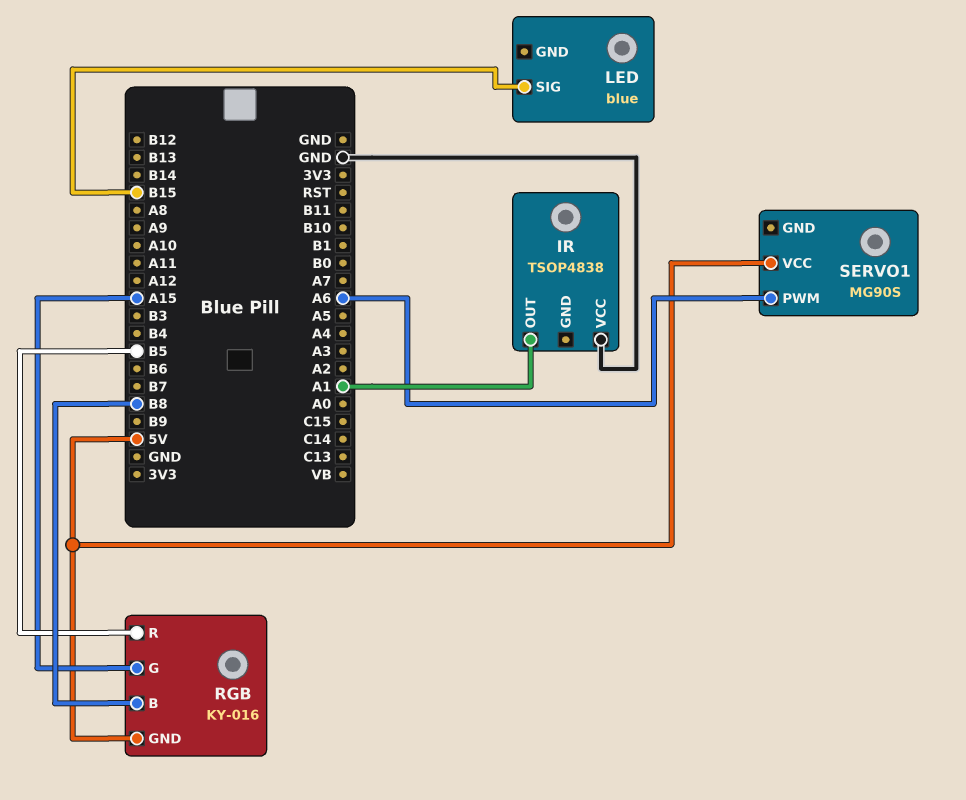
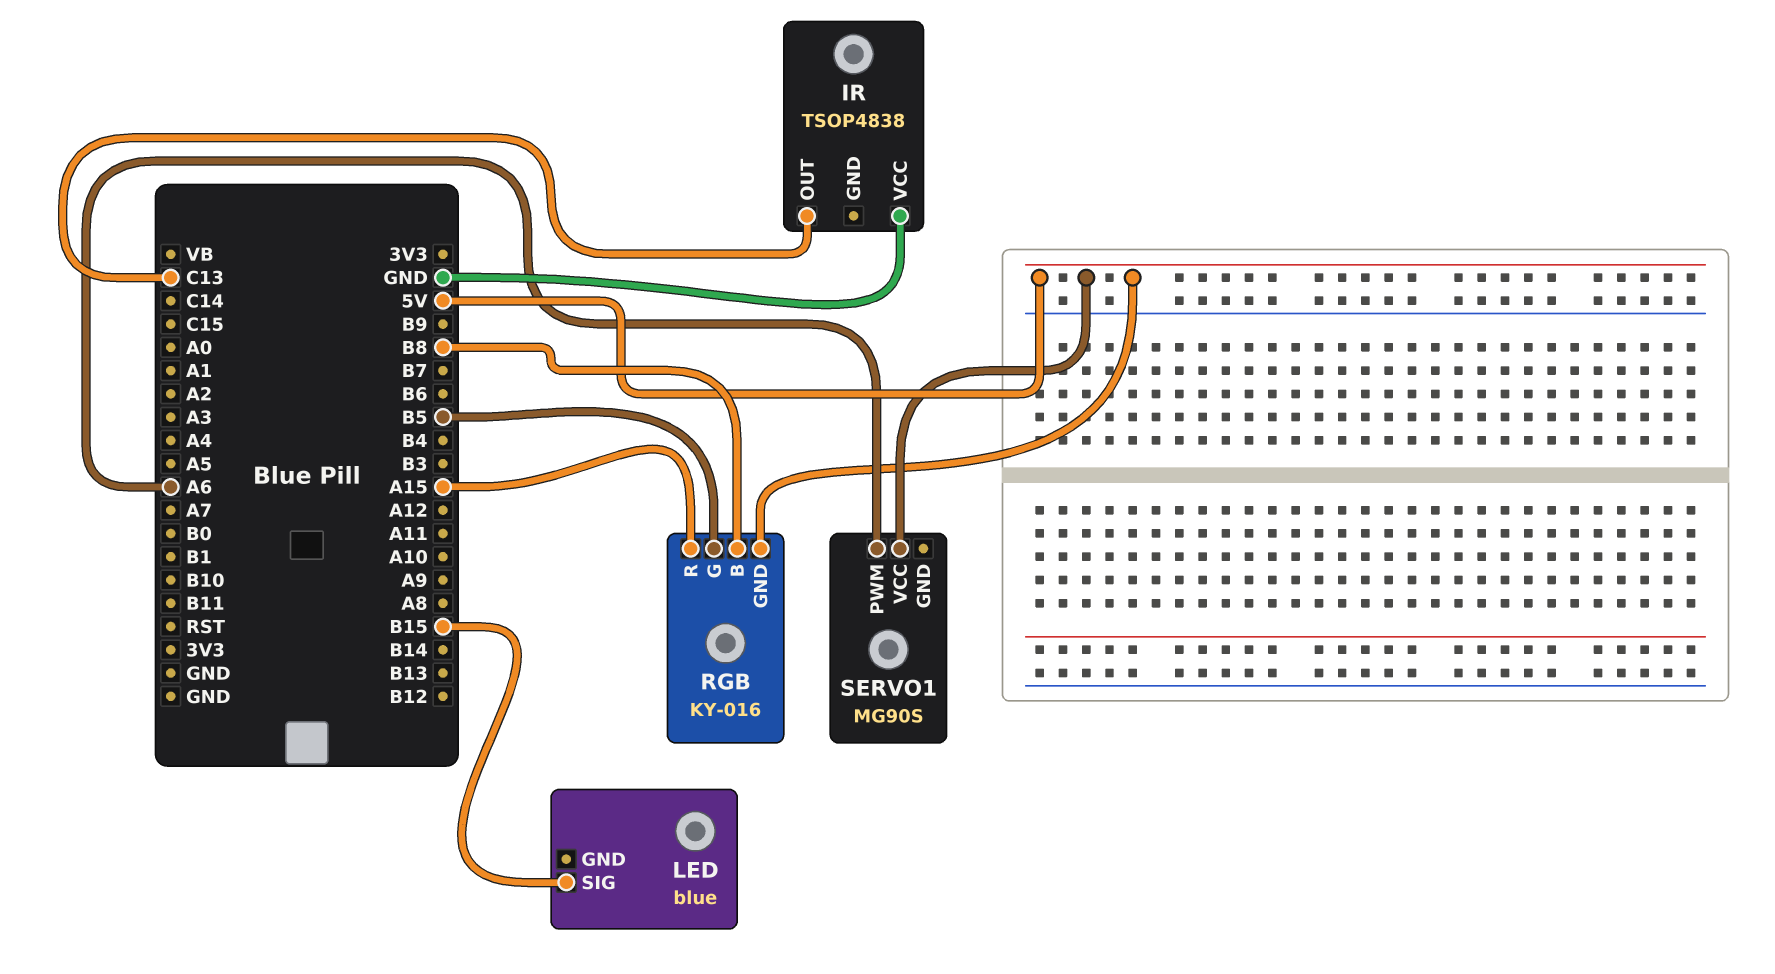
IR pin OUT: A1 -> C13
RGB pin G: A15 -> B5
RGB pin R: B5 -> A15

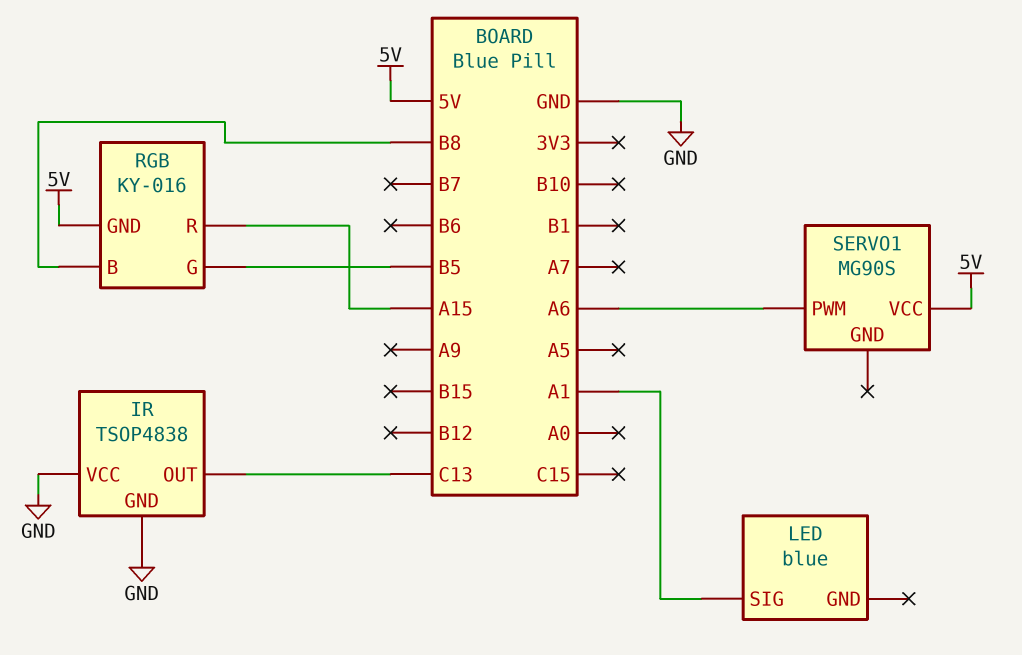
IR pin GND: none -> GND
LED pin SIG: B15 -> A1

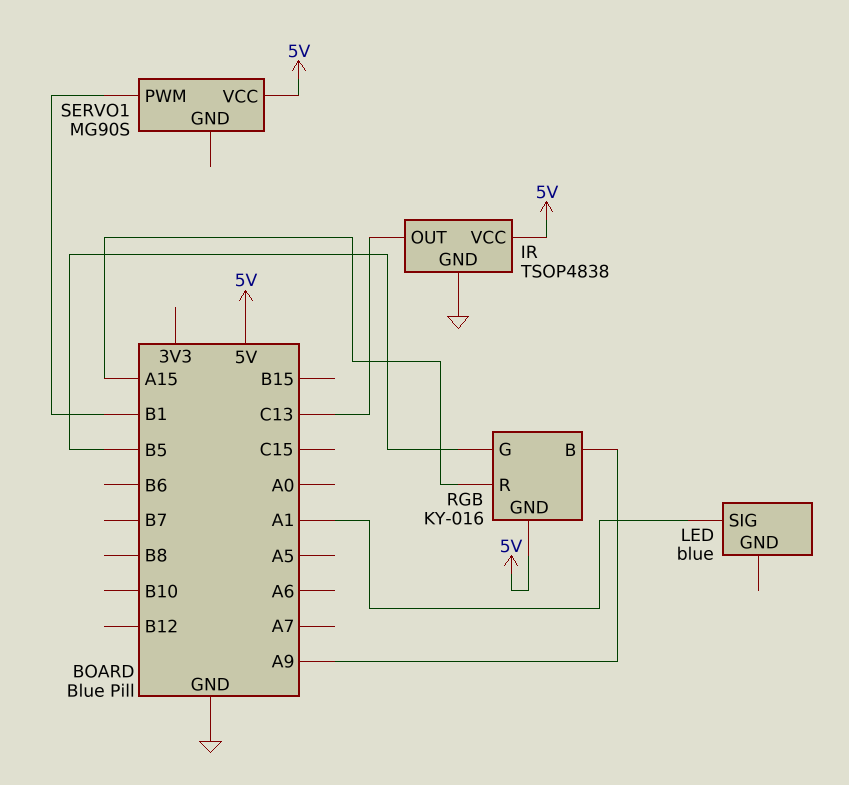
IR pin VCC: GND -> 5V
RGB pin B: B8 -> A9
SERVO1 pin PWM: A6 -> B1

